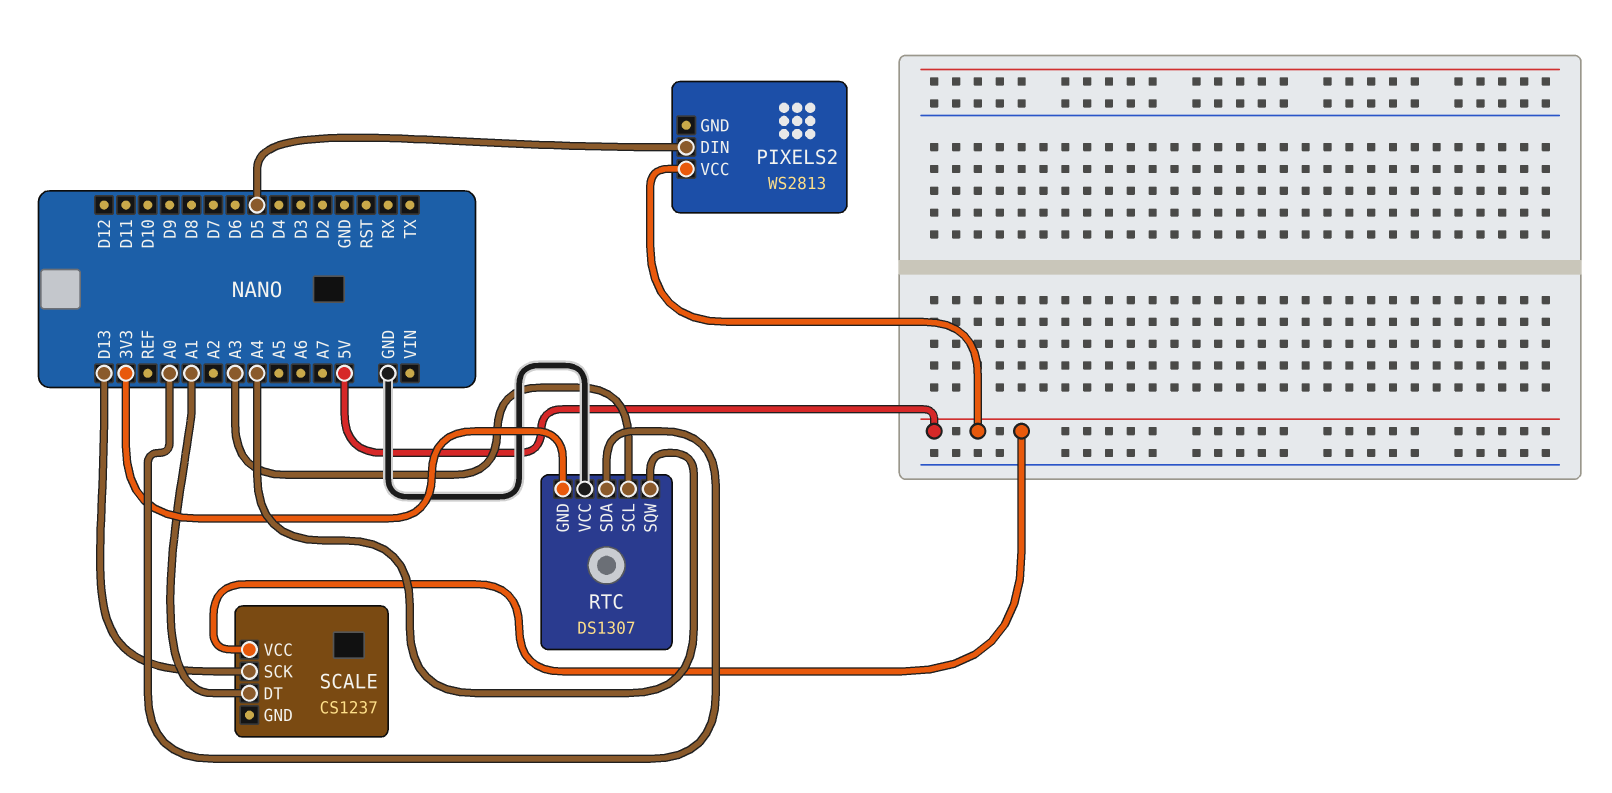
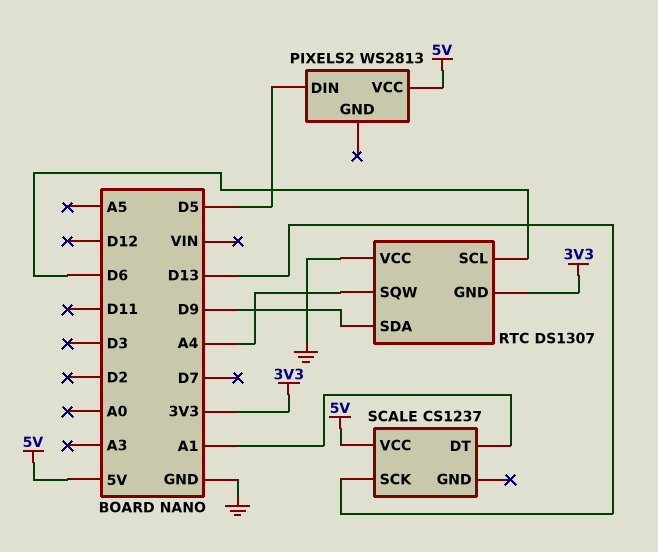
RTC pin SCL: A3 -> D6
RTC pin SDA: A0 -> D9

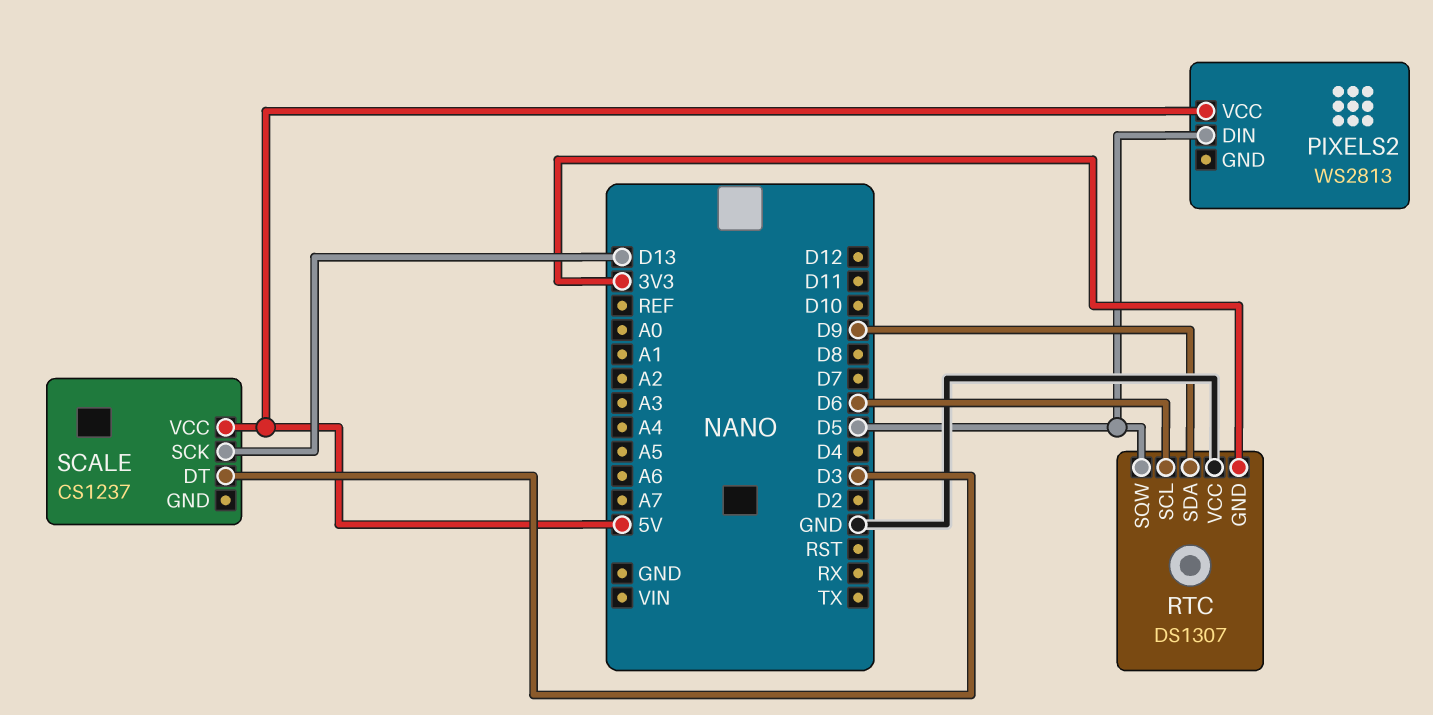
RTC pin SQW: A4 -> D5
SCALE pin DT: A1 -> D3

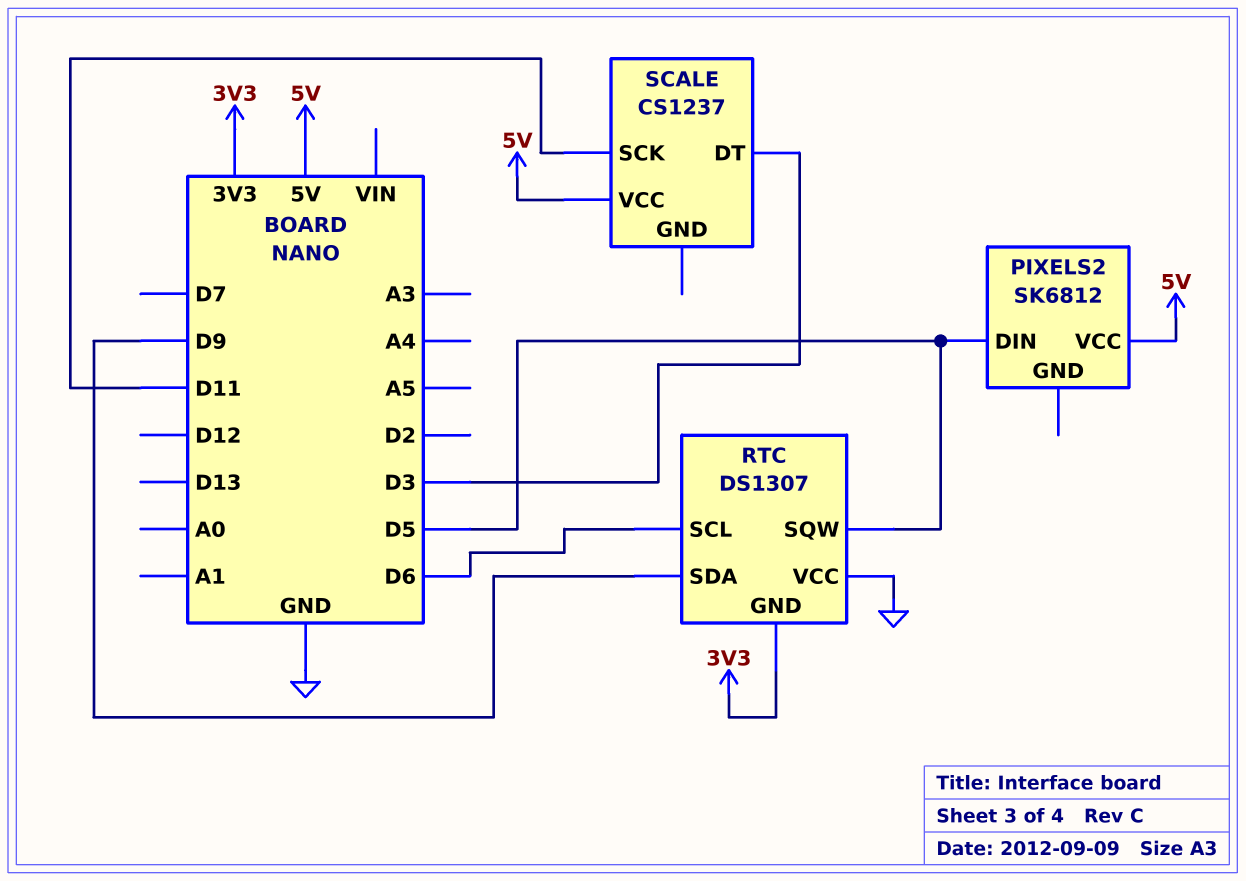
PIXELS2: WS2813 -> SK6812
SCALE pin SCK: D13 -> D11

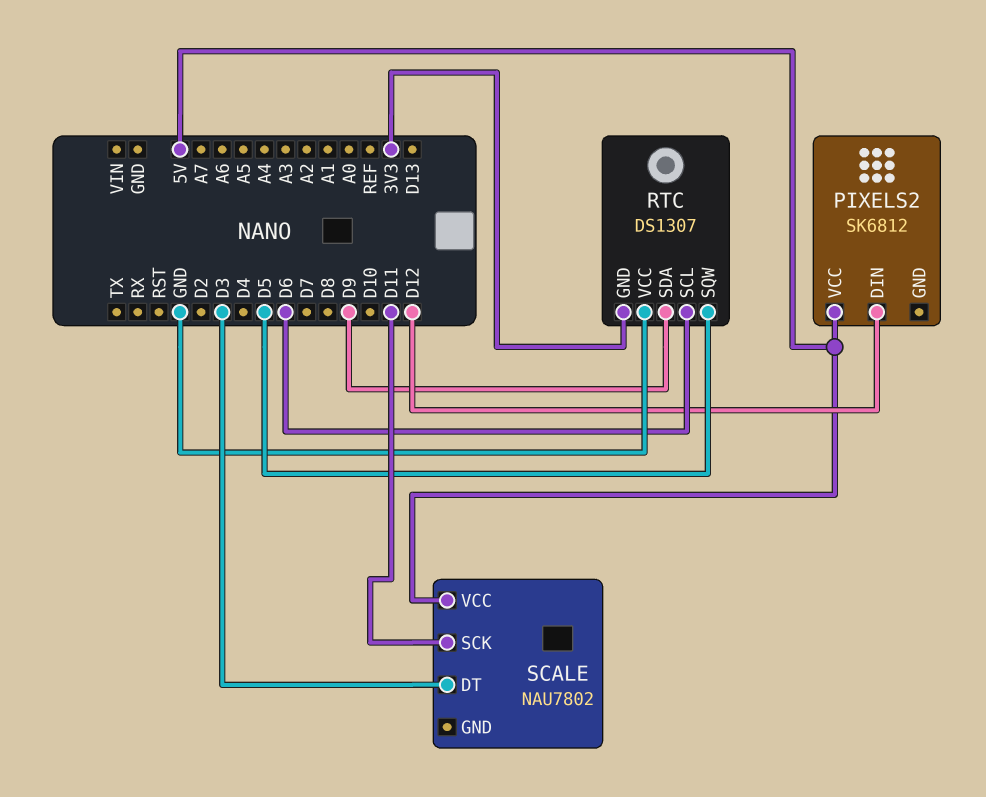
PIXELS2 pin DIN: D5 -> D12
SCALE: CS1237 -> NAU7802

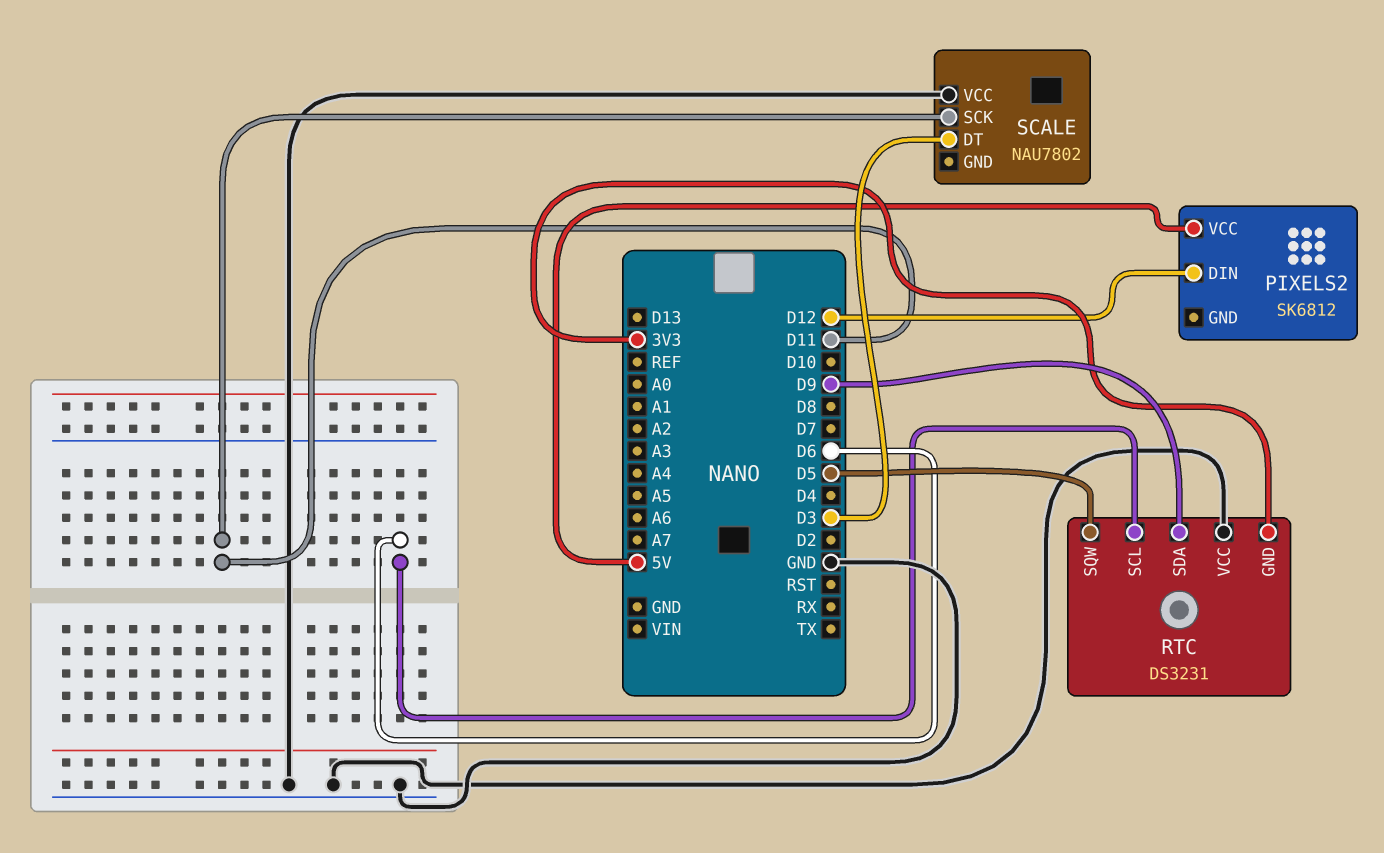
RTC: DS1307 -> DS3231
SCALE pin VCC: 5V -> GND

